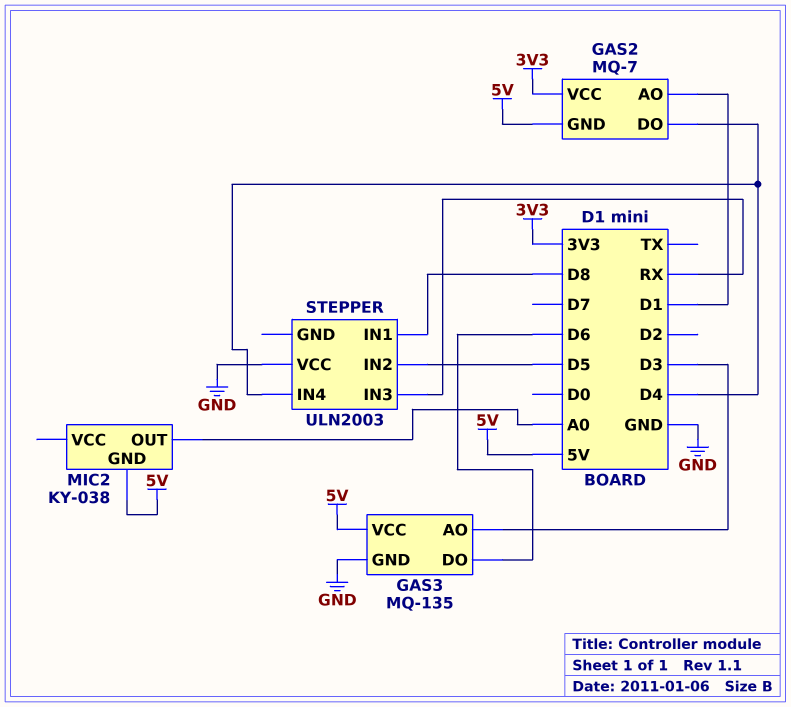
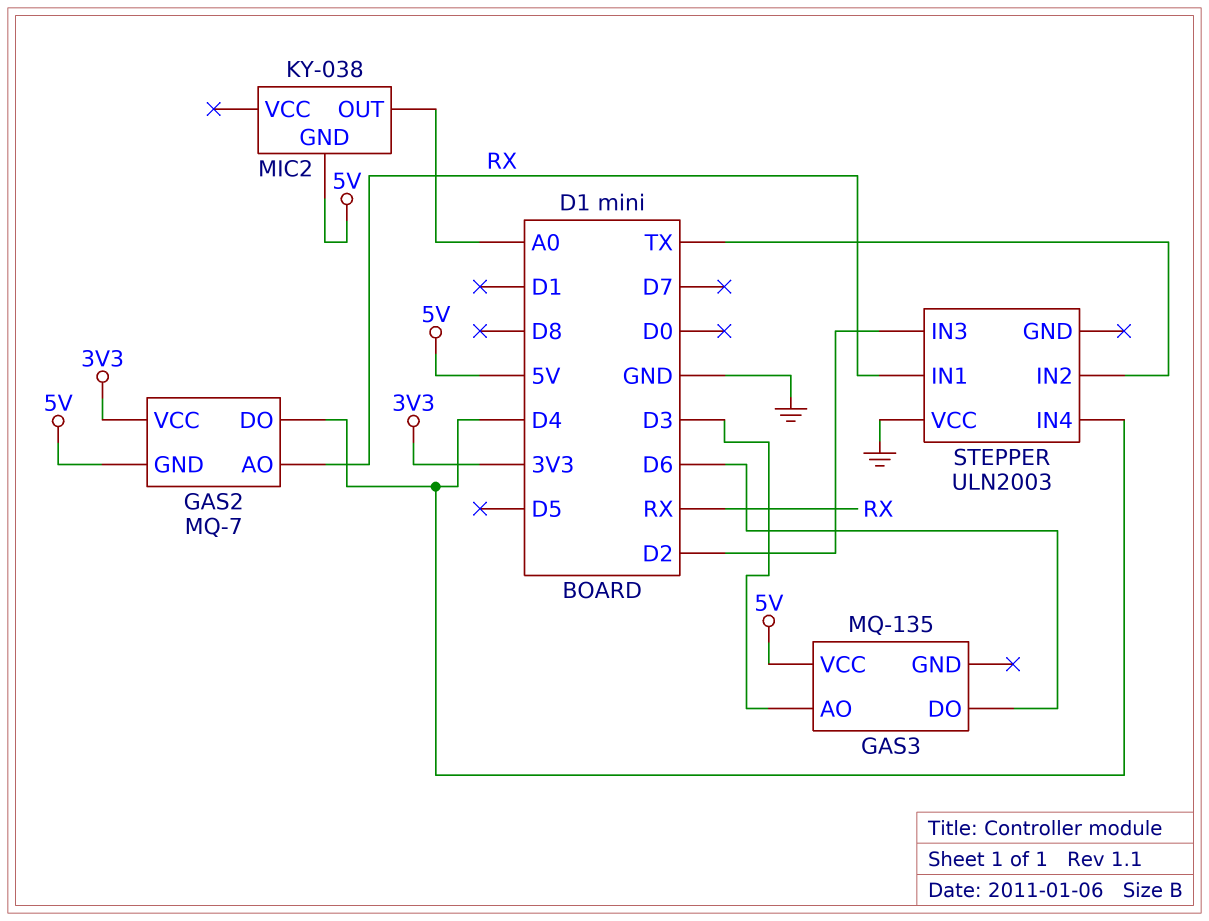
GAS2 pin AO: D1 -> RX
GAS3 pin GND: GND -> none
STEPPER pin IN1: D8 -> RX
STEPPER pin IN2: D5 -> TX
STEPPER pin IN3: RX -> D2

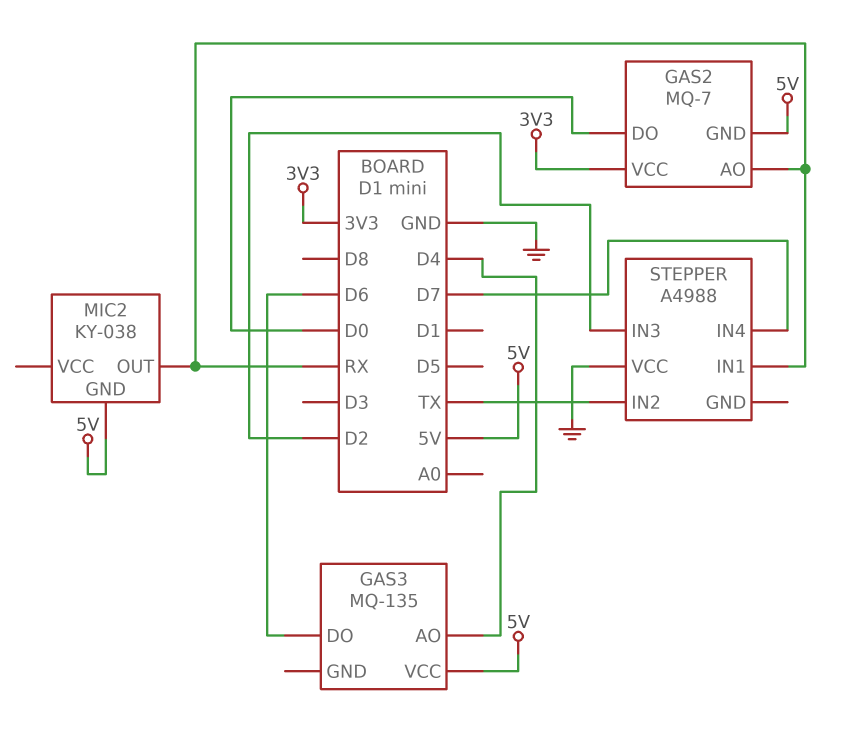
GAS2 pin DO: D4 -> D0
GAS3 pin AO: D3 -> D4
MIC2 pin OUT: A0 -> RX
STEPPER: ULN2003 -> A4988
STEPPER pin IN4: D4 -> D7

